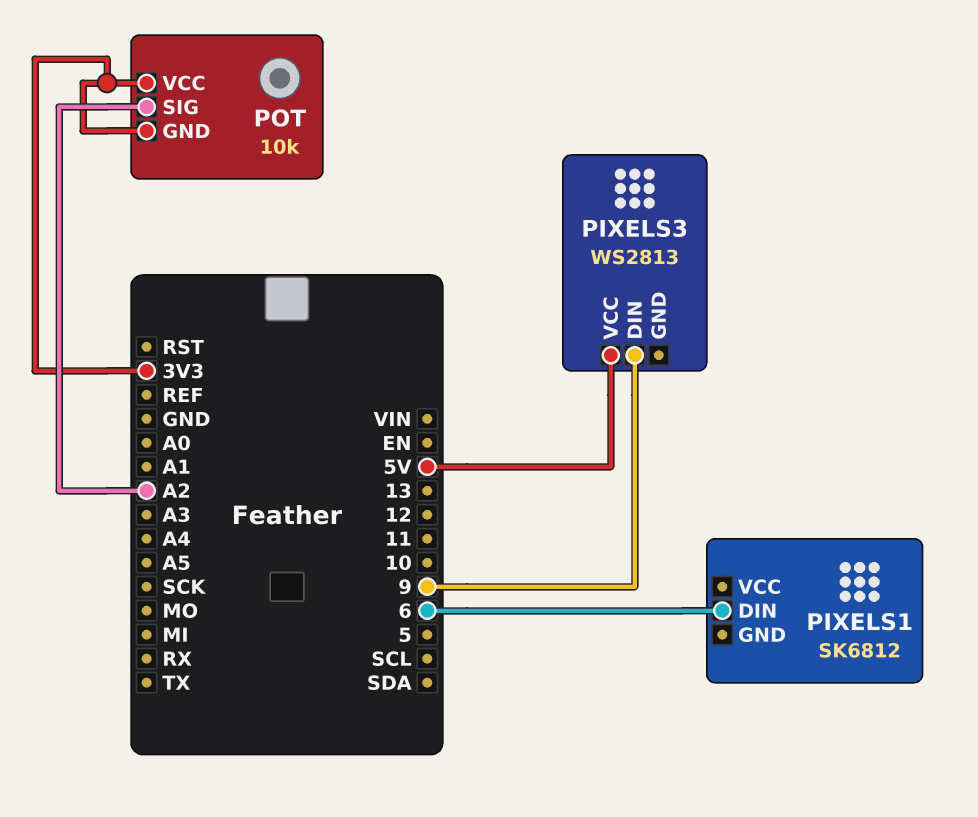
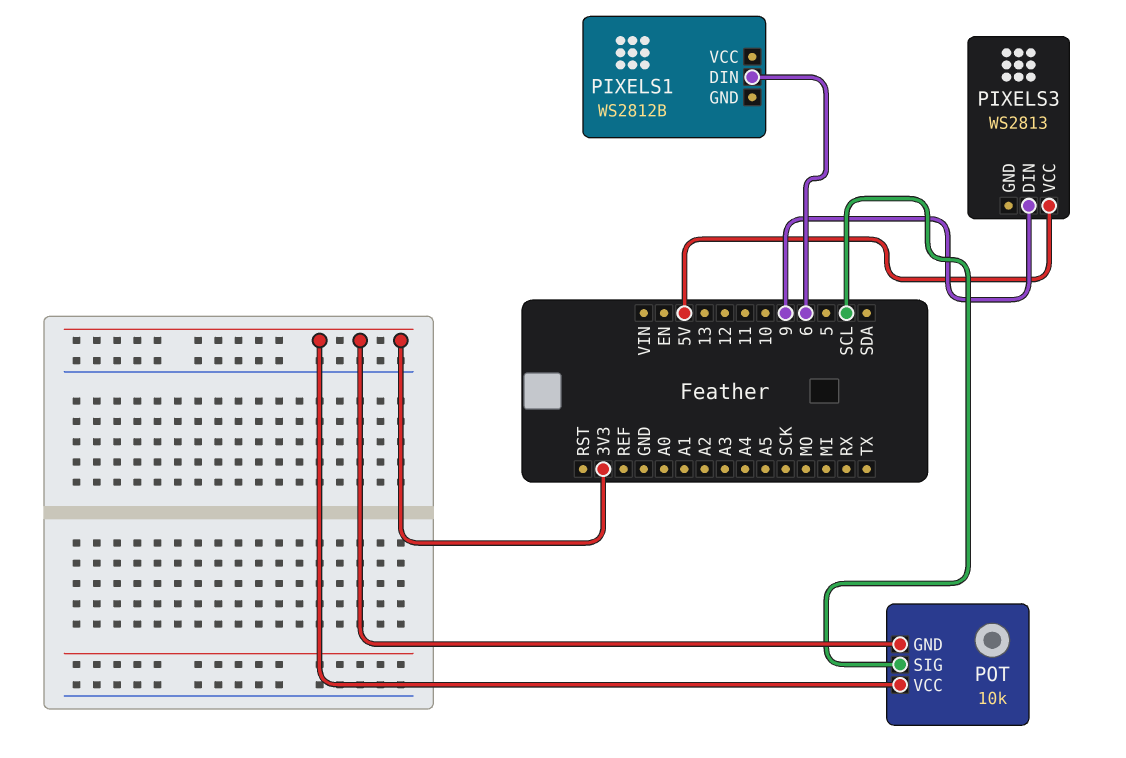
PIXELS1: SK6812 -> WS2812B
POT pin SIG: A2 -> SCL

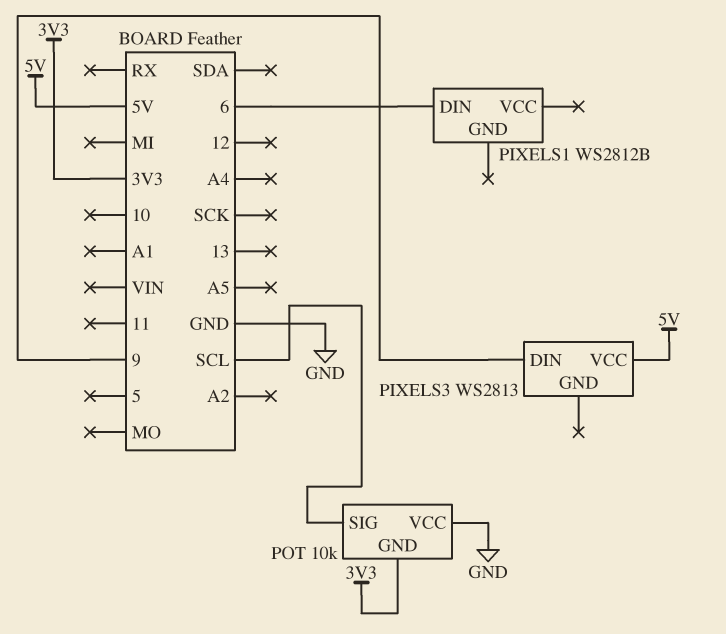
POT pin VCC: 3V3 -> GND

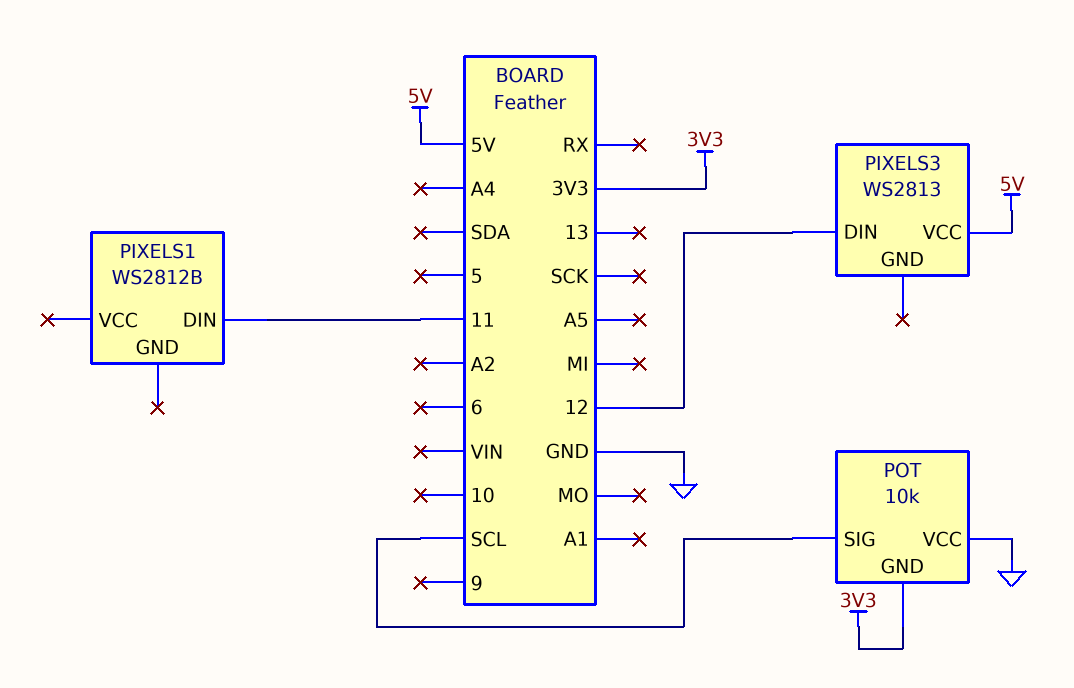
PIXELS1 pin DIN: 6 -> 11
PIXELS3 pin DIN: 9 -> 12

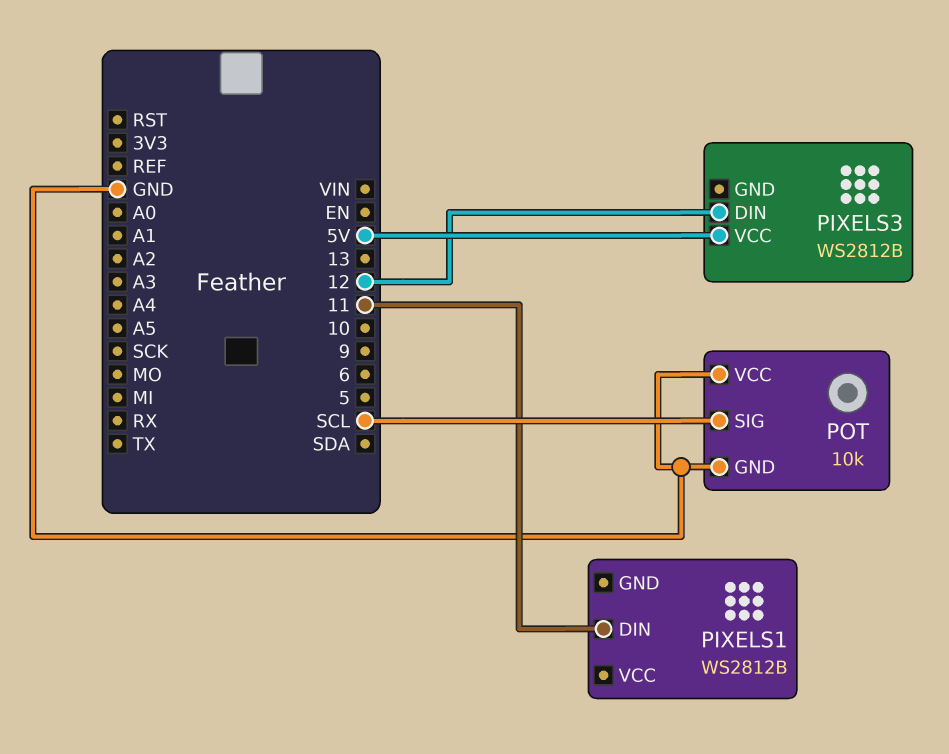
PIXELS3: WS2813 -> WS2812B
POT pin GND: 3V3 -> GND

